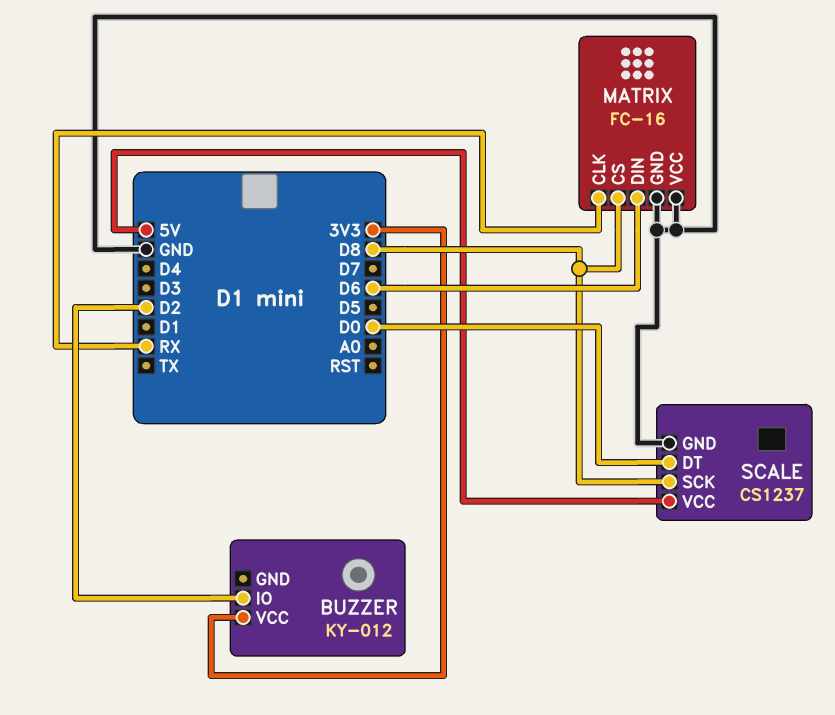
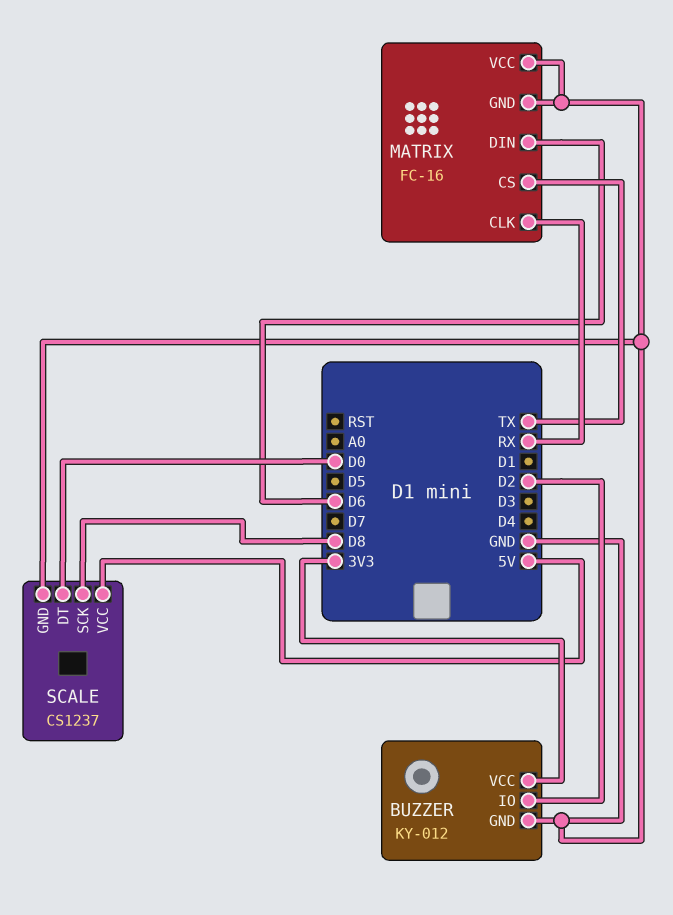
BUZZER pin GND: none -> GND
MATRIX pin CS: D8 -> TX

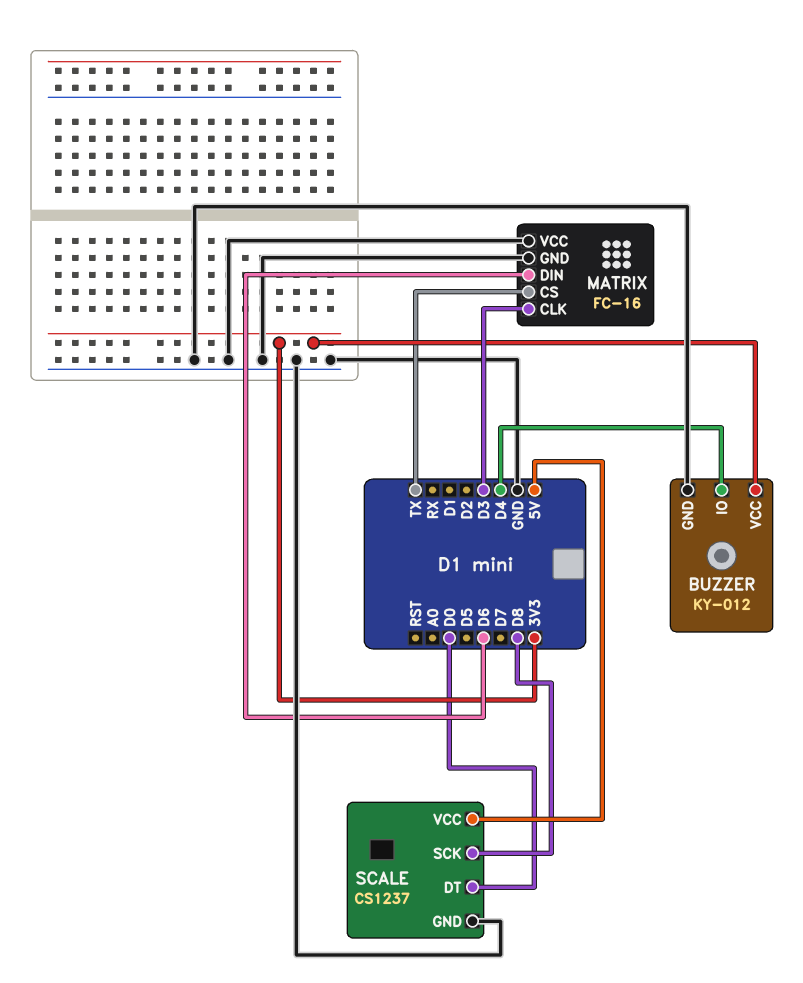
BUZZER pin IO: D2 -> D4
MATRIX pin CLK: RX -> D3

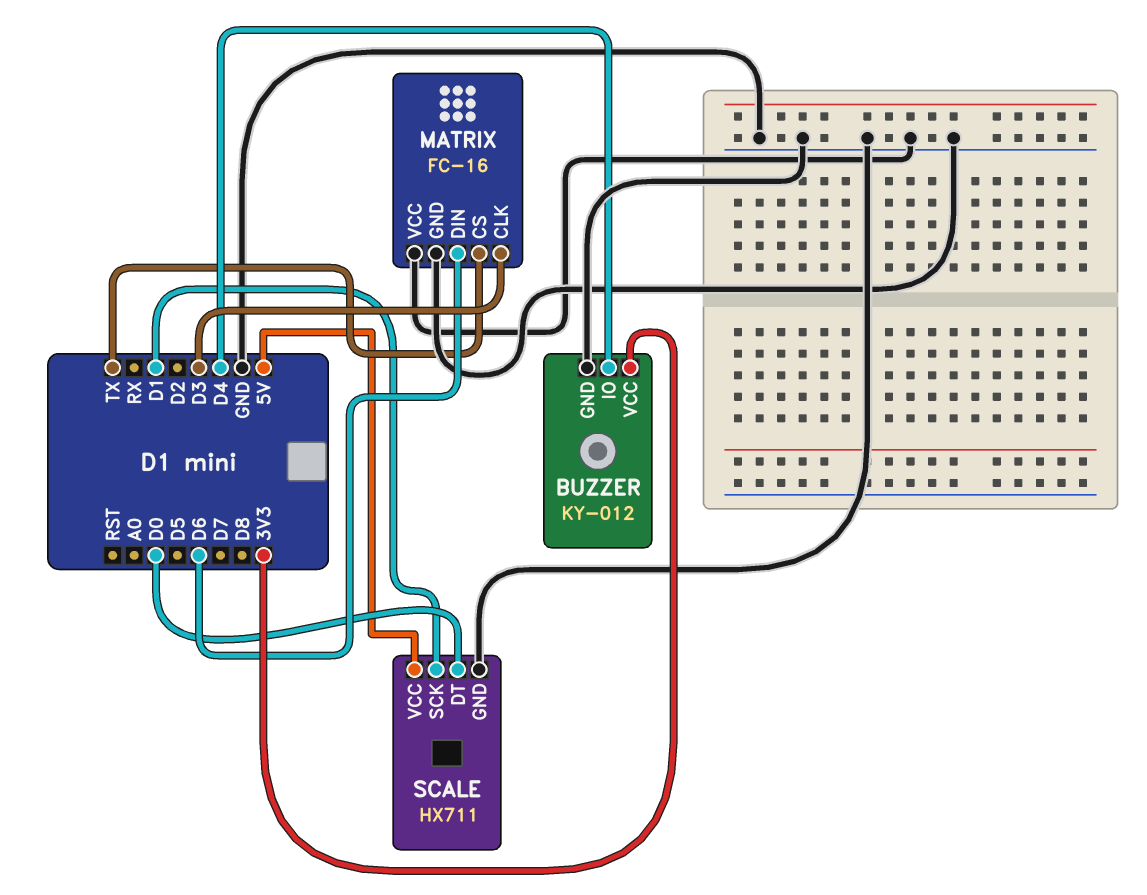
SCALE: CS1237 -> HX711
SCALE pin SCK: D8 -> D1

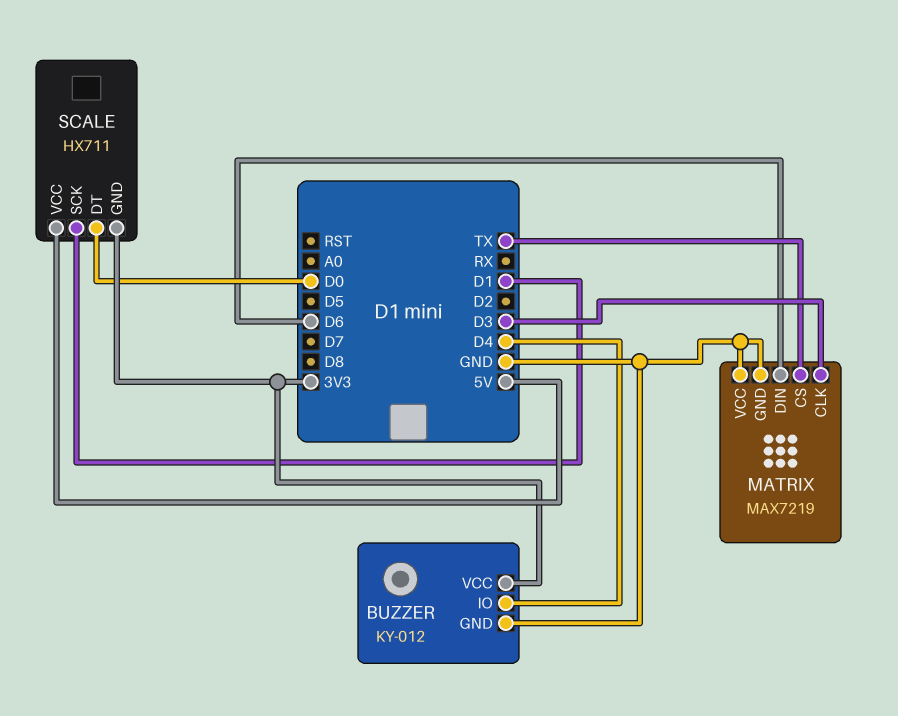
MATRIX: FC-16 -> MAX7219
SCALE pin GND: GND -> 3V3

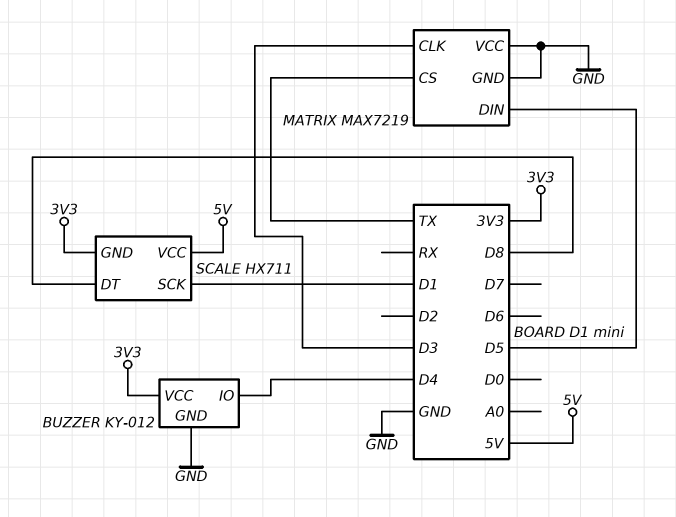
MATRIX pin DIN: D6 -> D5
SCALE pin DT: D0 -> D8

